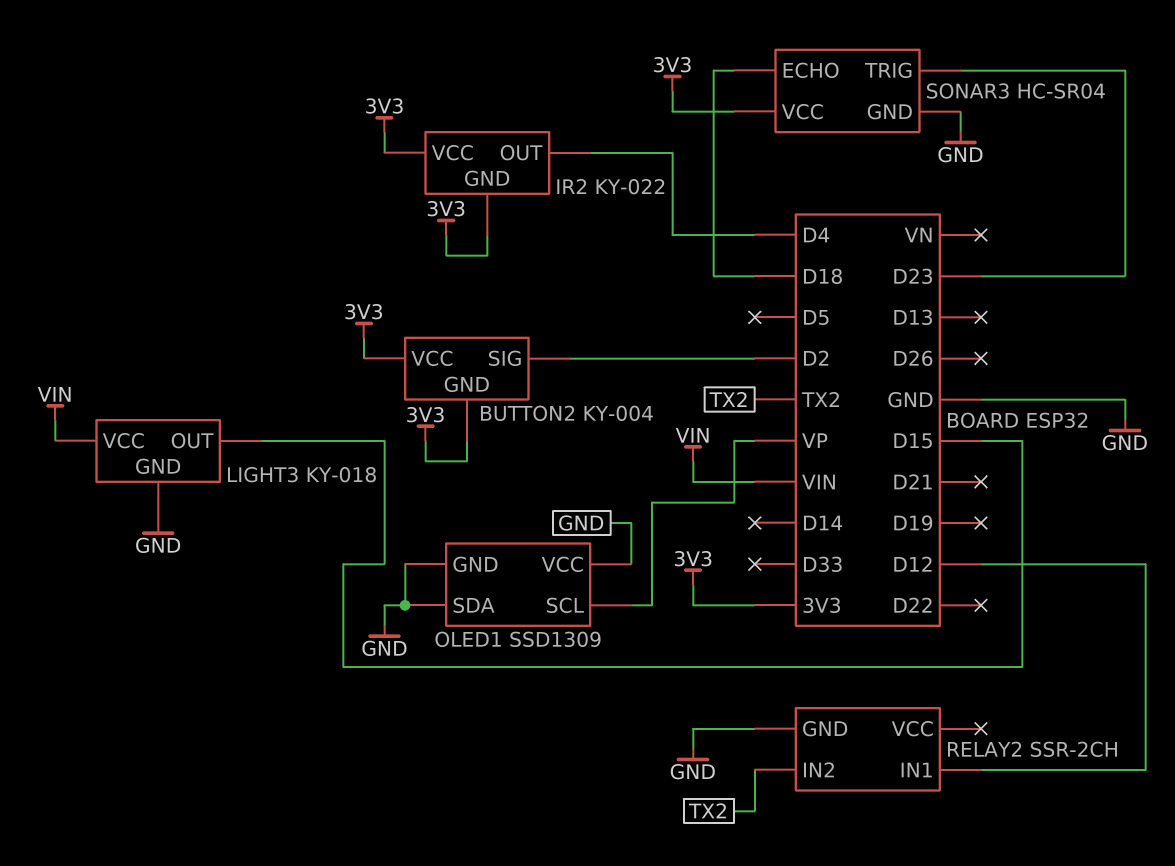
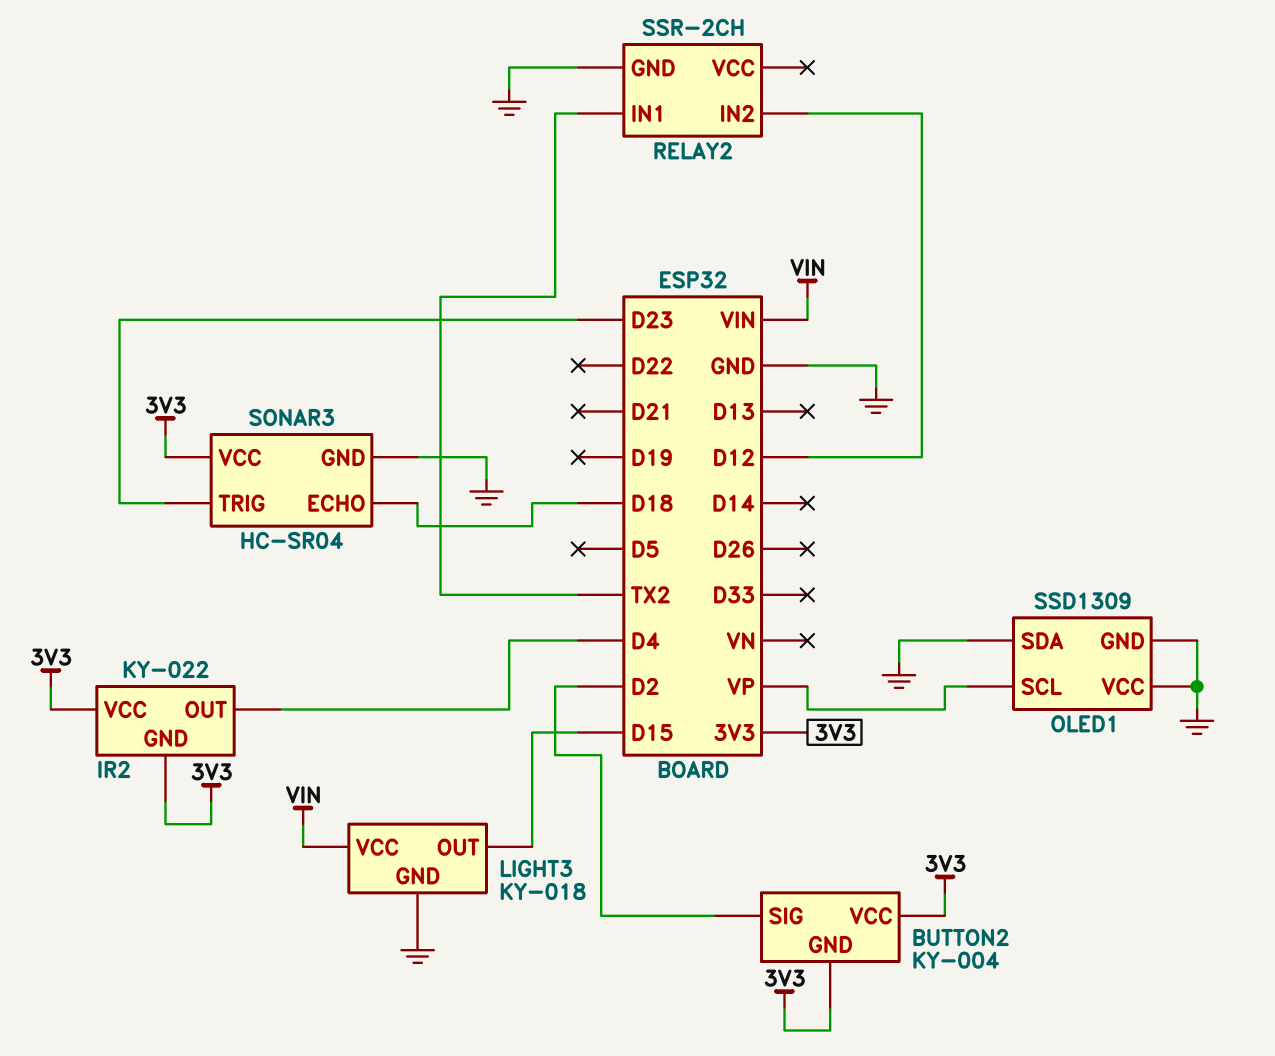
RELAY2 pin IN1: D12 -> TX2
RELAY2 pin IN2: TX2 -> D12

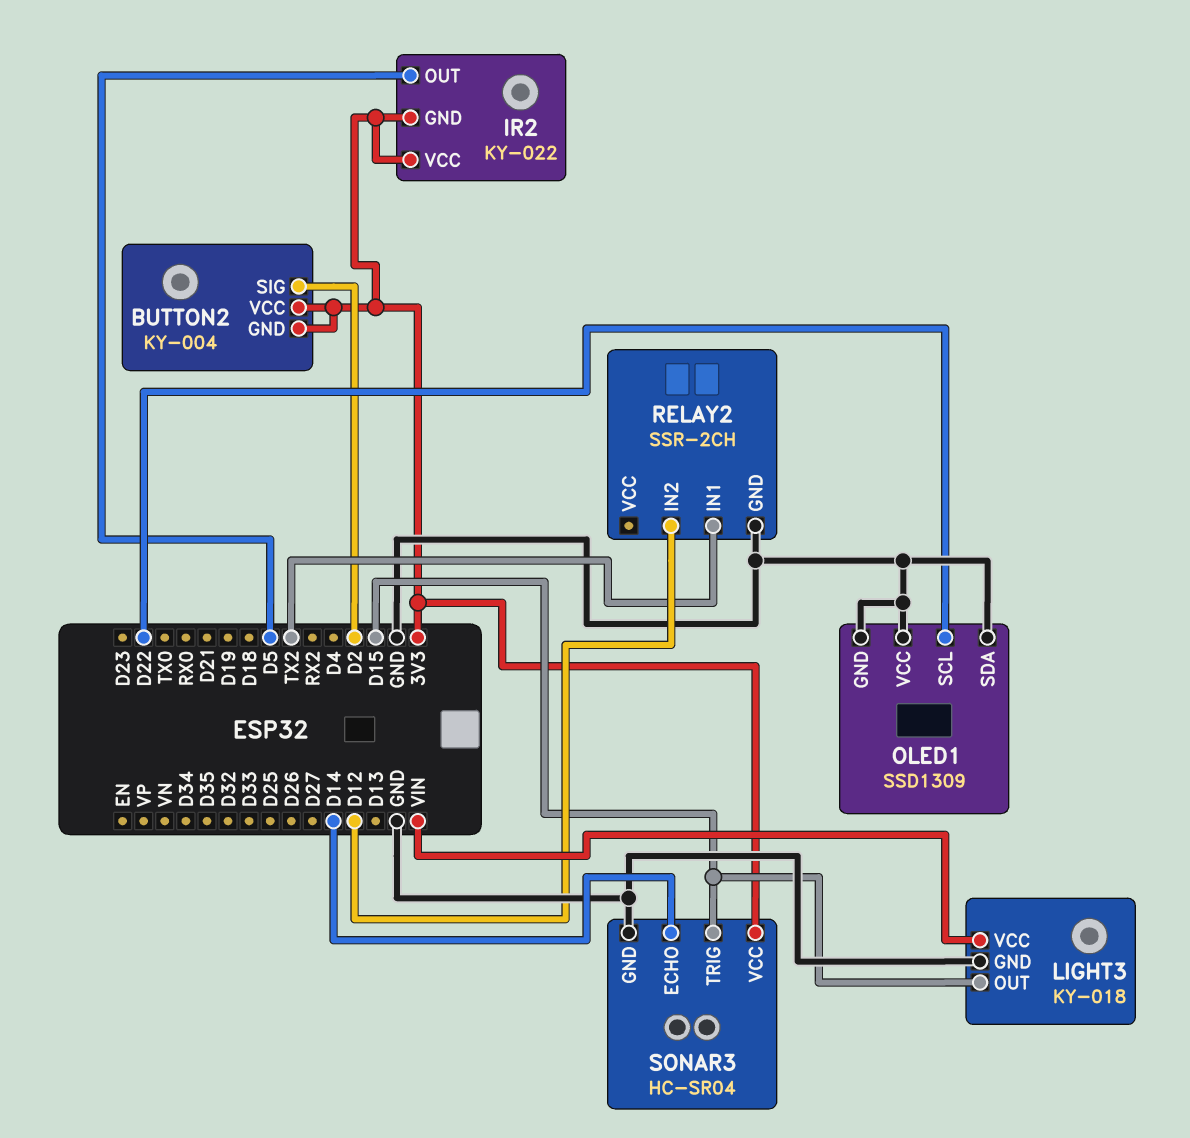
IR2 pin OUT: D4 -> D5
OLED1 pin SCL: VP -> D22
SONAR3 pin ECHO: D18 -> D14
SONAR3 pin TRIG: D23 -> D15

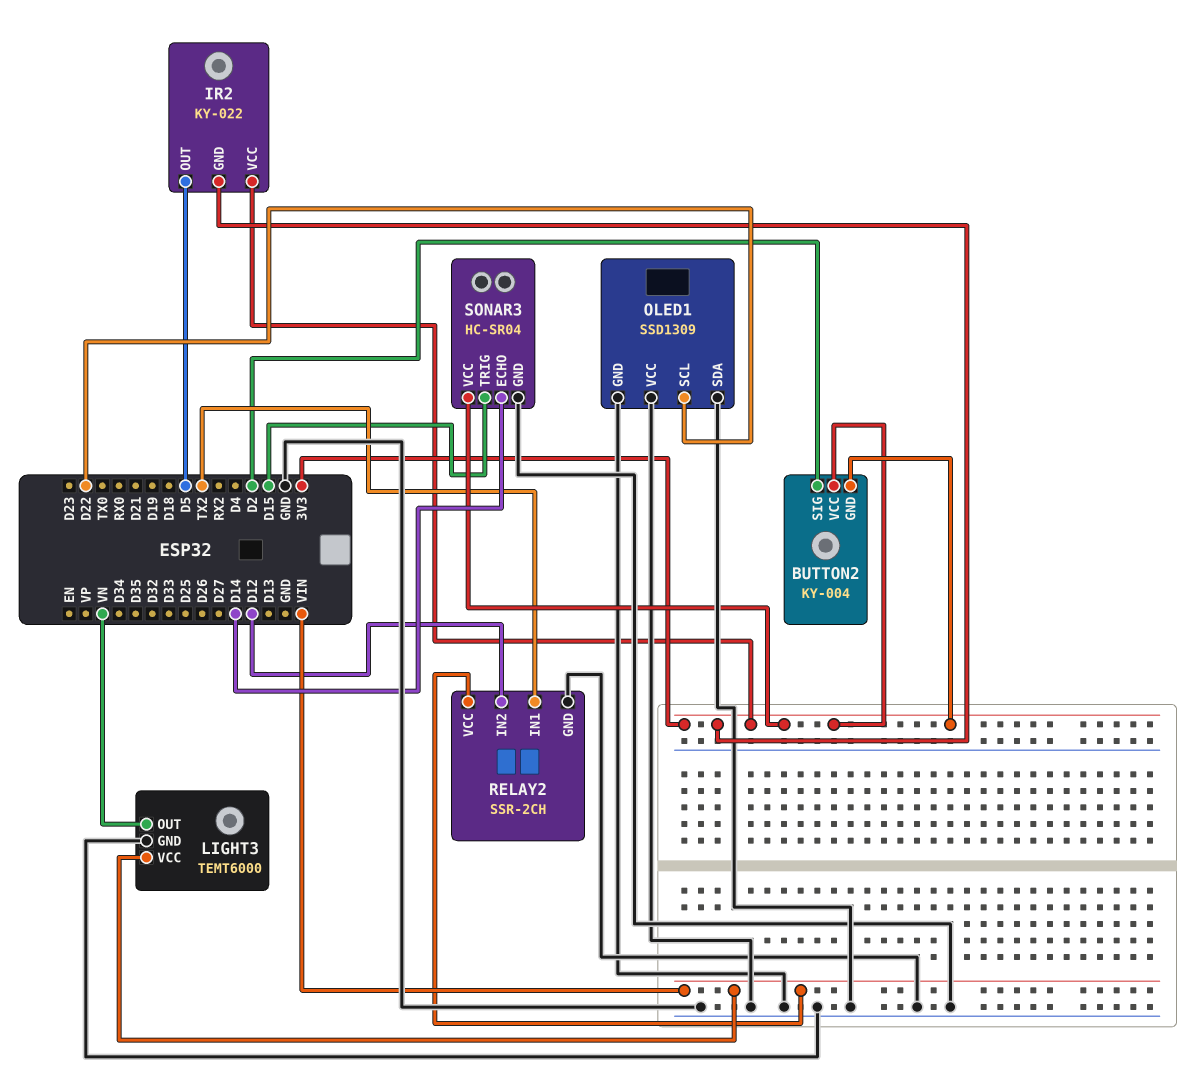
LIGHT3: KY-018 -> TEMT6000
LIGHT3 pin OUT: D15 -> VN
RELAY2 pin VCC: none -> VIN

